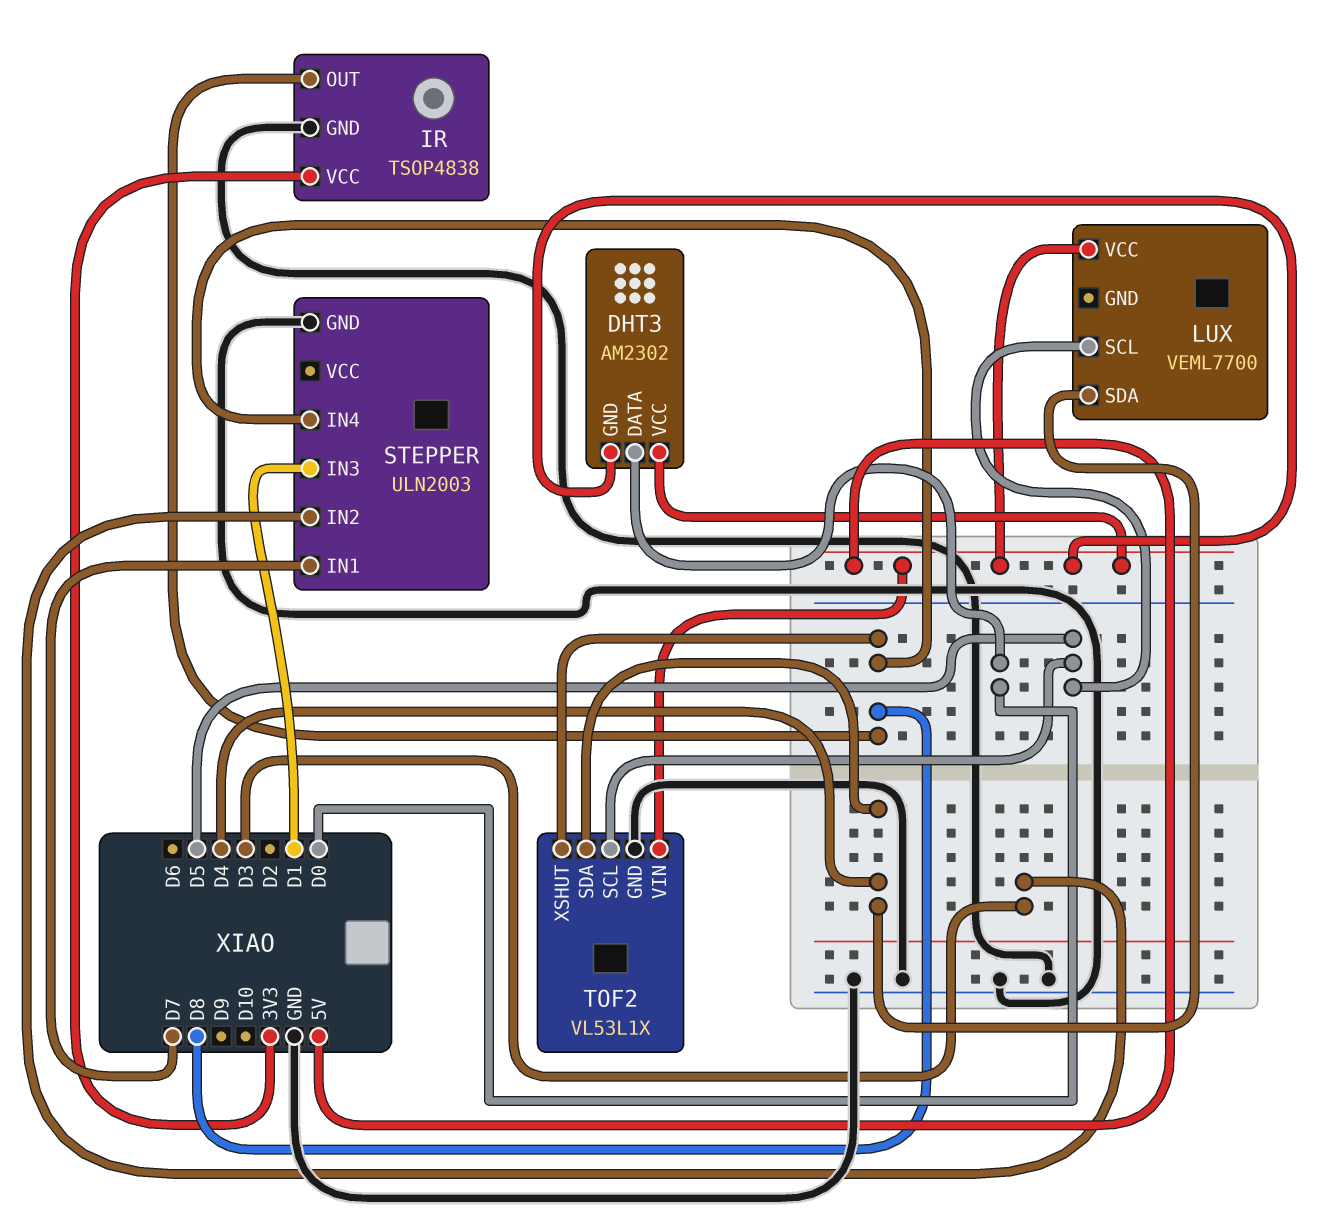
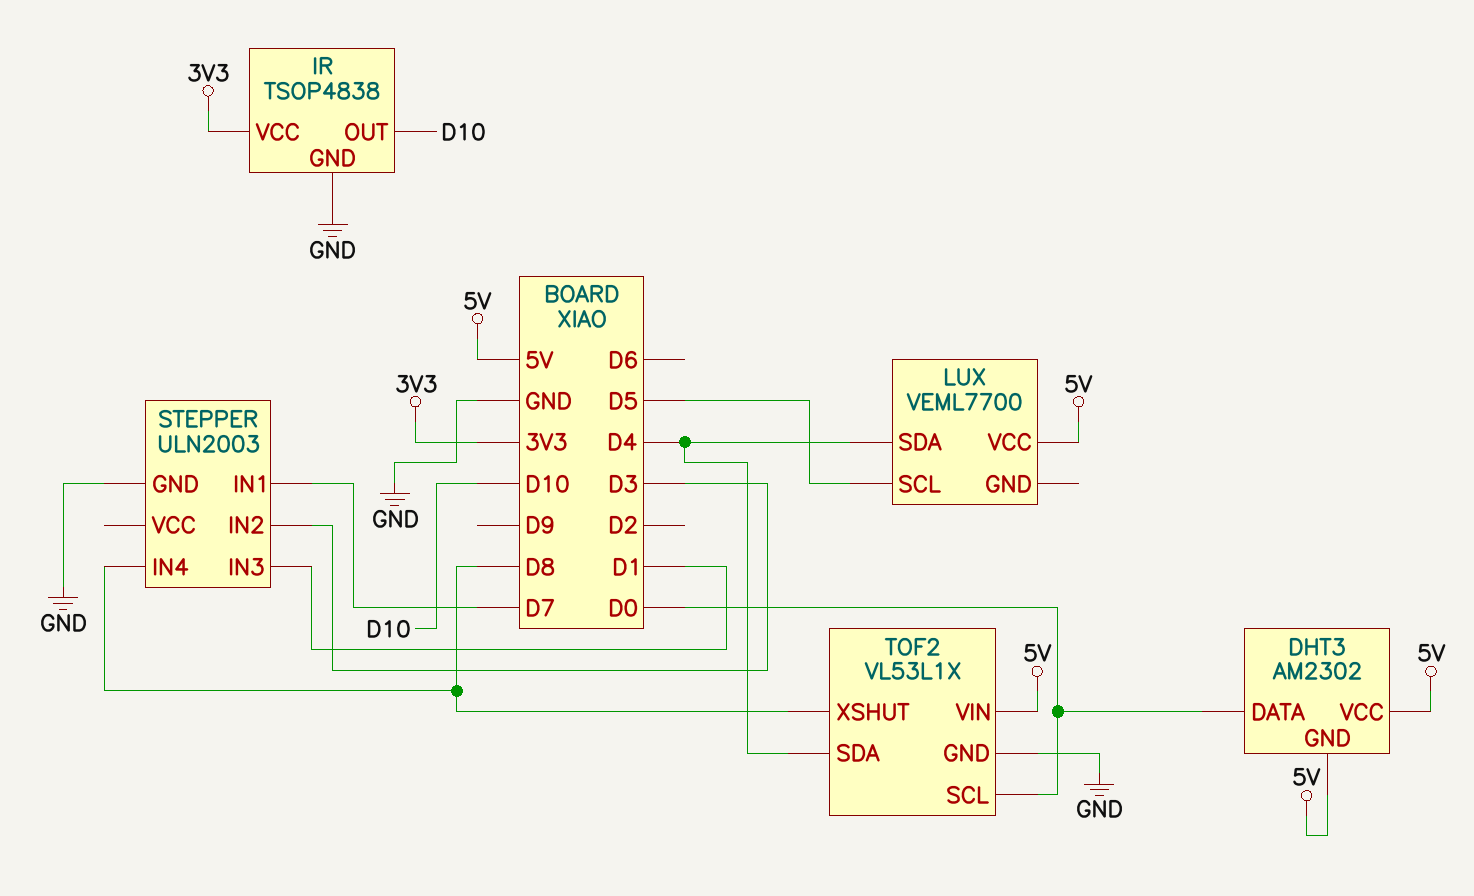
IR pin OUT: D8 -> D10
TOF2 pin SCL: D5 -> D0

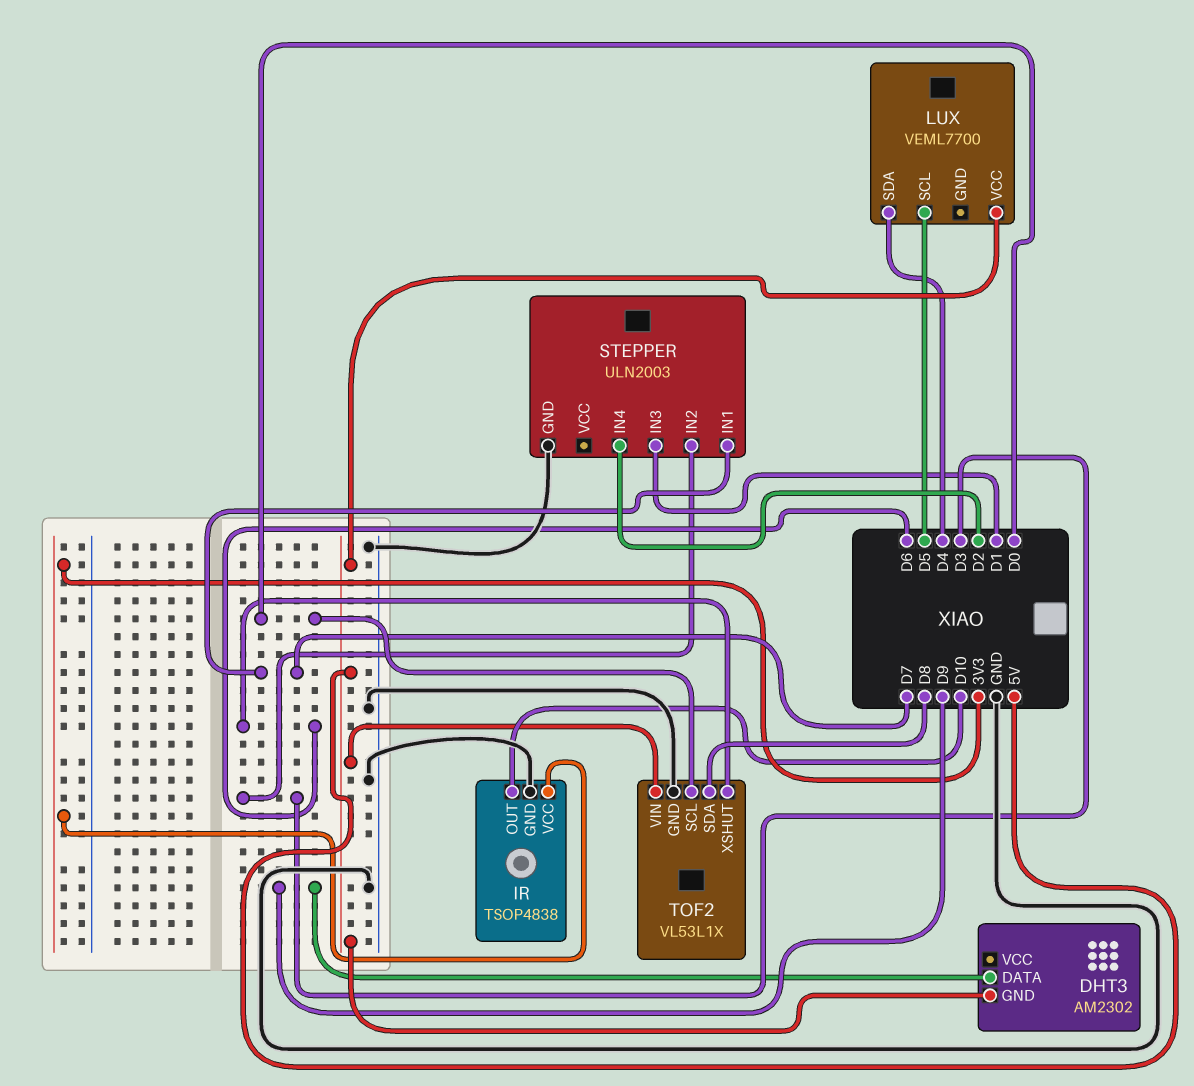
DHT3 pin DATA: D0 -> D9
DHT3 pin VCC: 5V -> none
STEPPER pin IN4: D8 -> D2
TOF2 pin SDA: D4 -> D8
TOF2 pin XSHUT: D8 -> D6

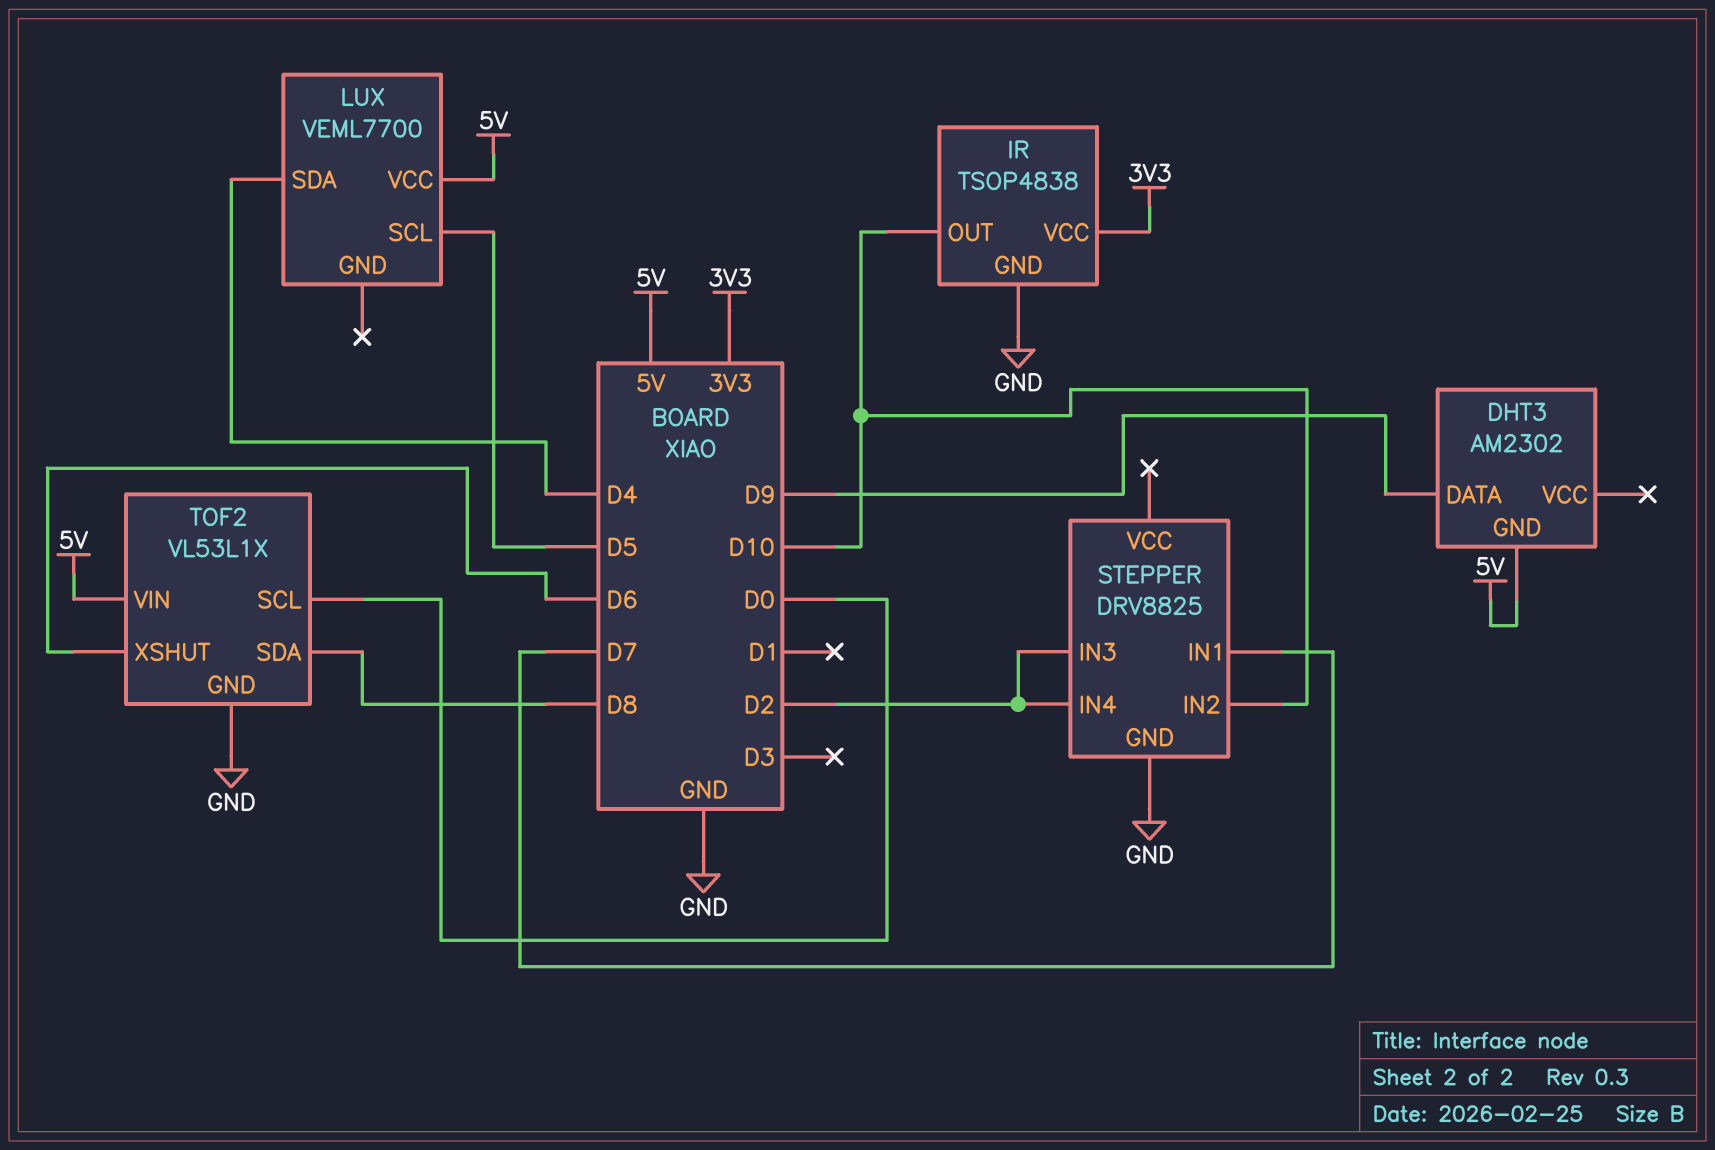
STEPPER: ULN2003 -> DRV8825
STEPPER pin IN2: D3 -> D10
STEPPER pin IN3: D1 -> D2

